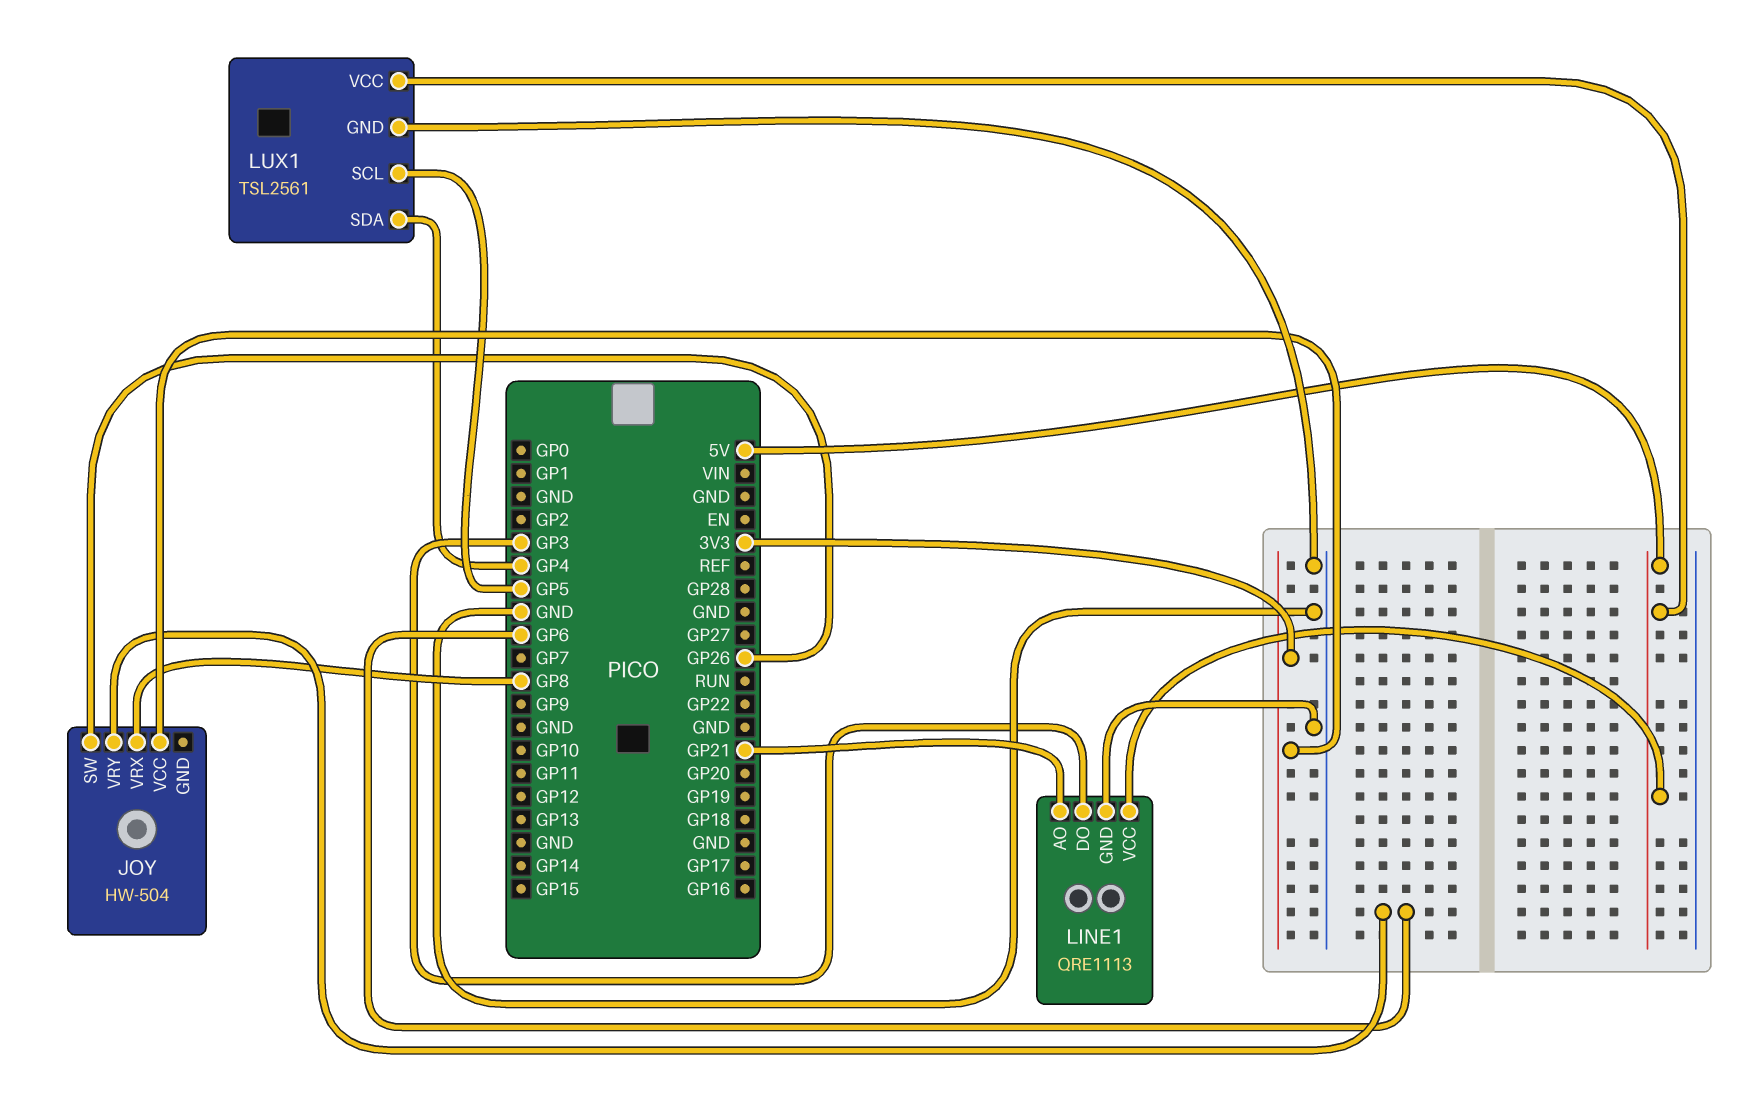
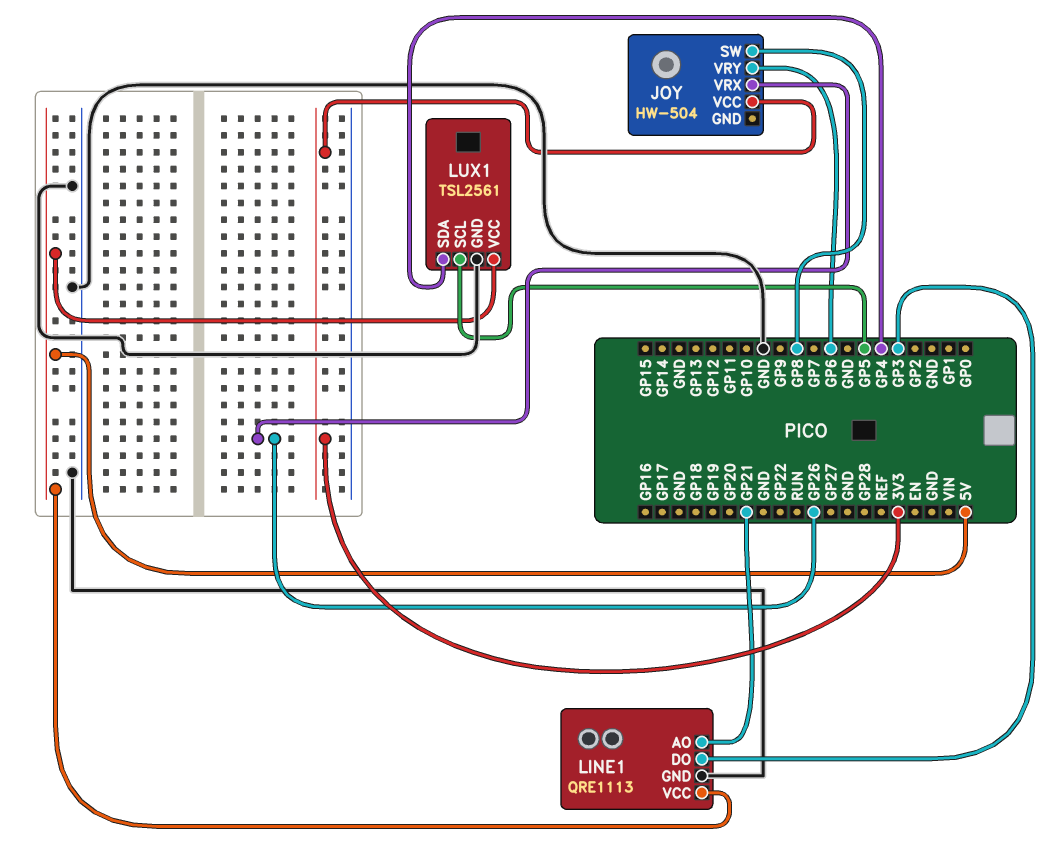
JOY pin SW: GP26 -> GP8
JOY pin VRX: GP8 -> GP26

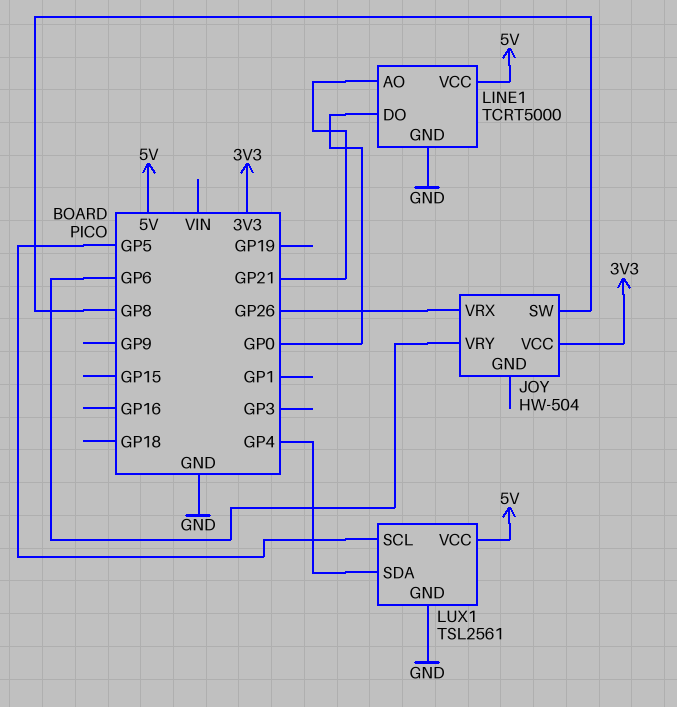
LINE1: QRE1113 -> TCRT5000
LINE1 pin DO: GP3 -> GP0

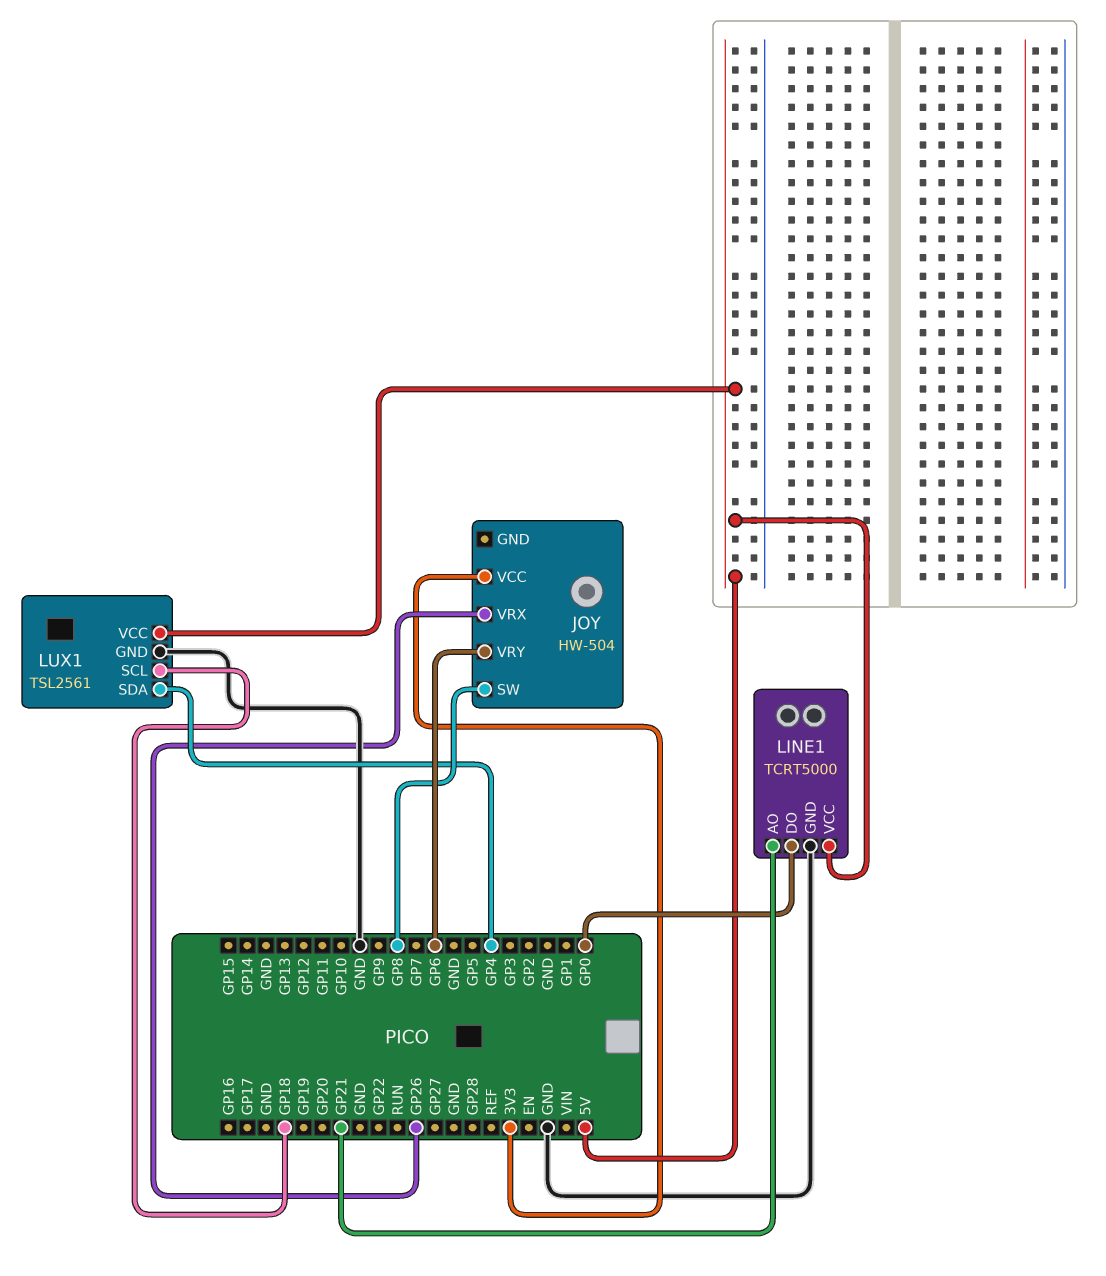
LUX1 pin SCL: GP5 -> GP18

